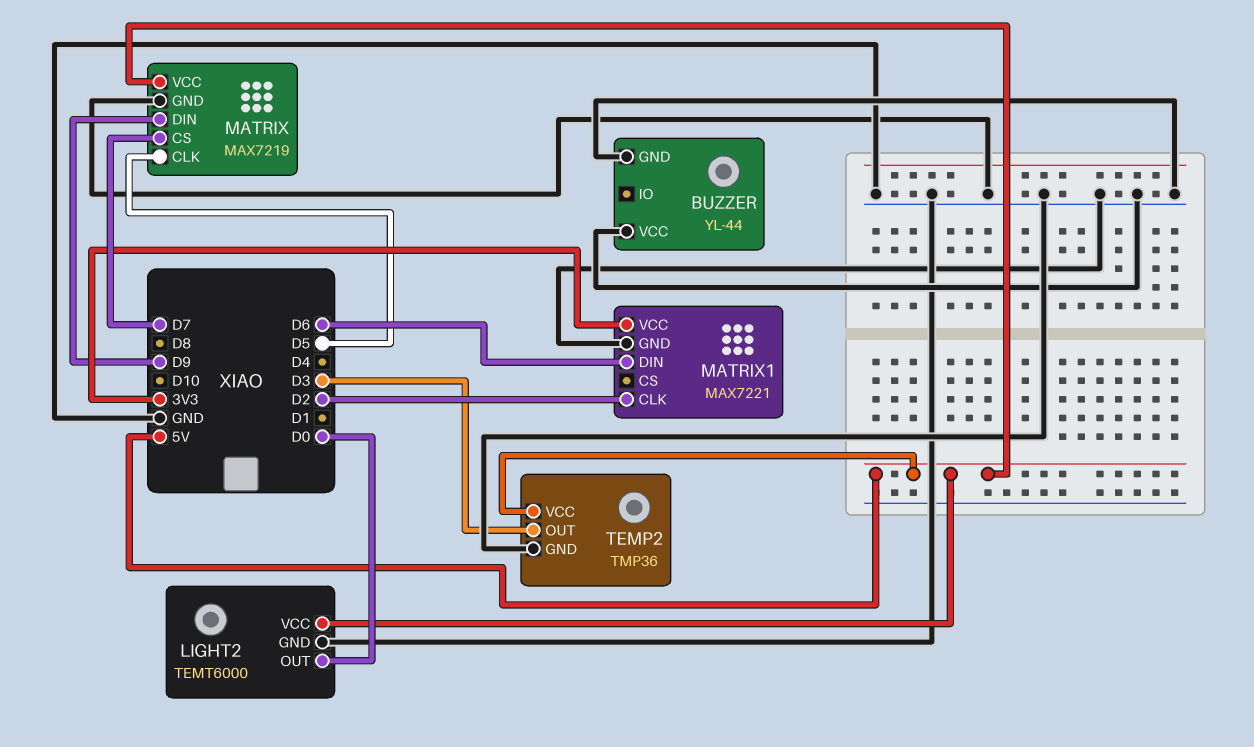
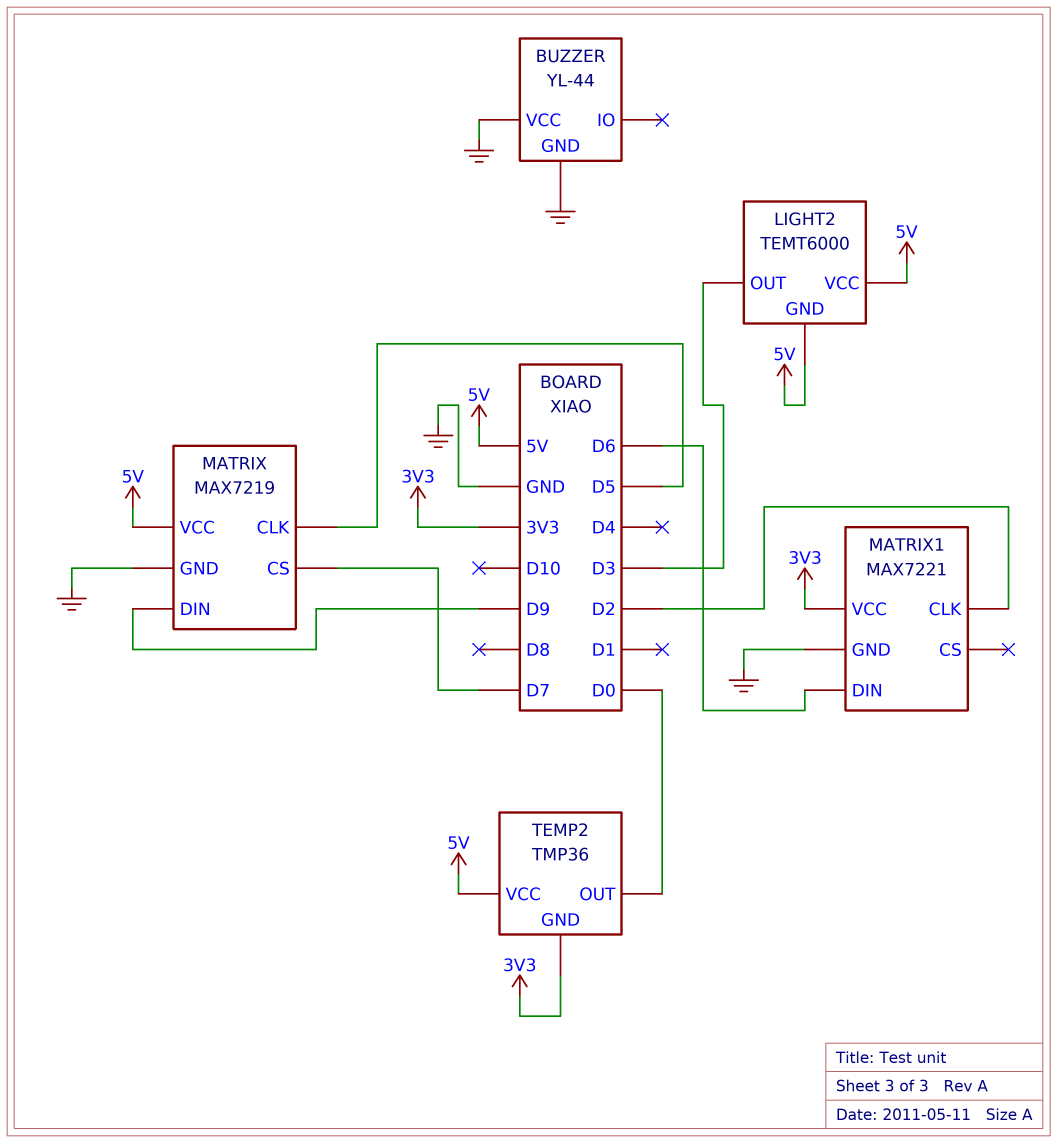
LIGHT2 pin GND: GND -> 5V
LIGHT2 pin OUT: D0 -> D3
TEMP2 pin GND: GND -> 3V3
TEMP2 pin OUT: D3 -> D0

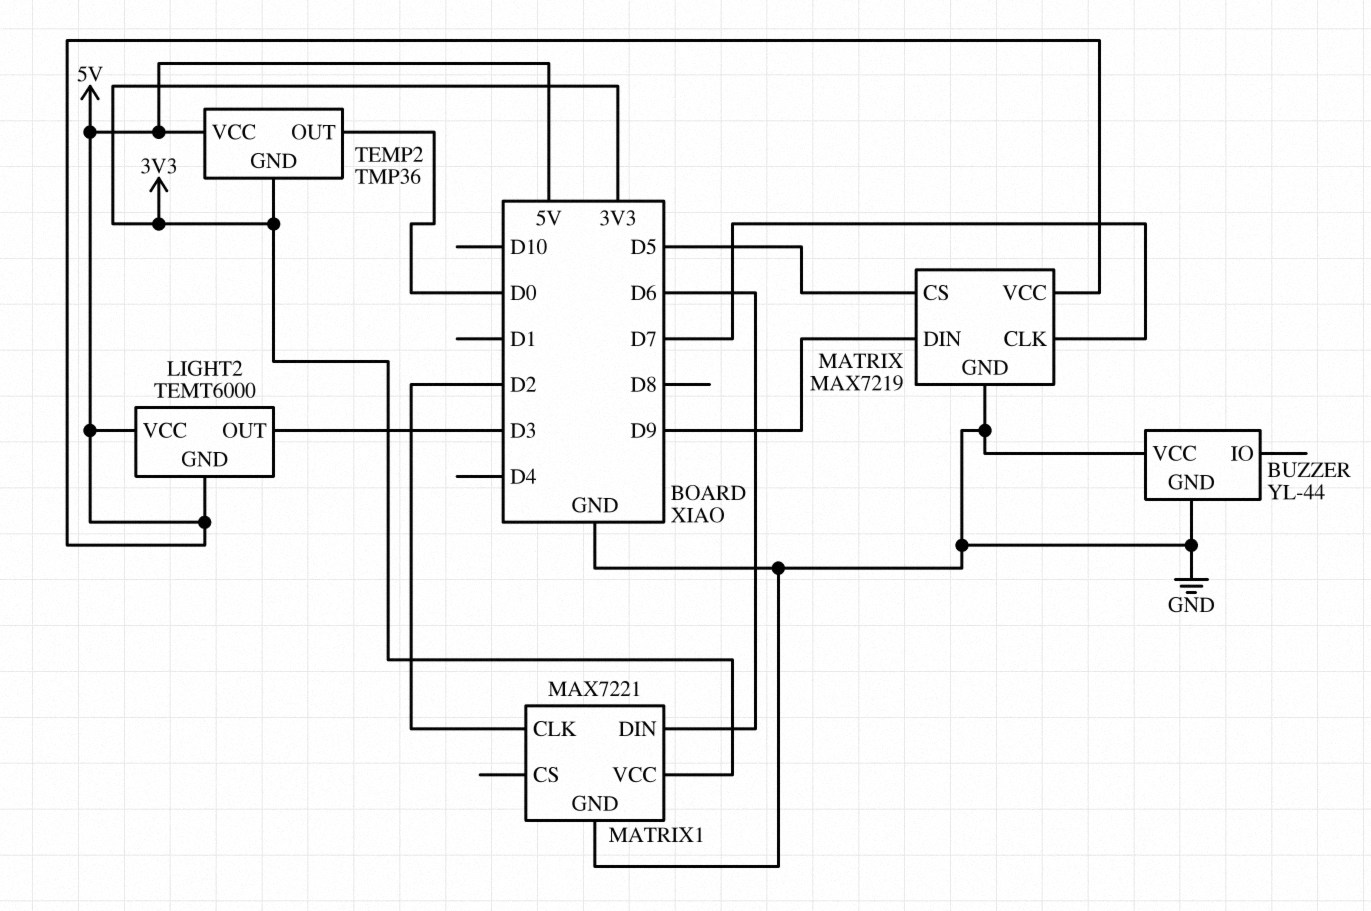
MATRIX pin CLK: D5 -> D7
MATRIX pin CS: D7 -> D5

